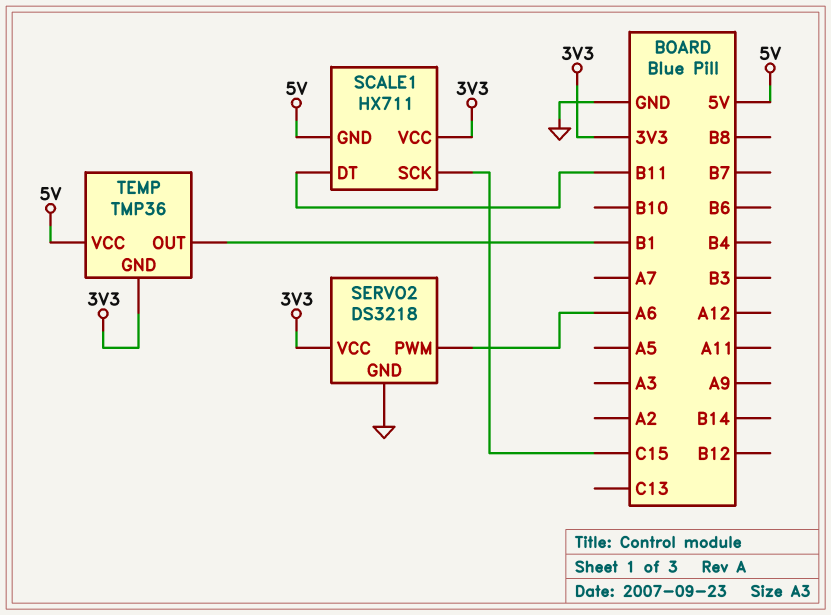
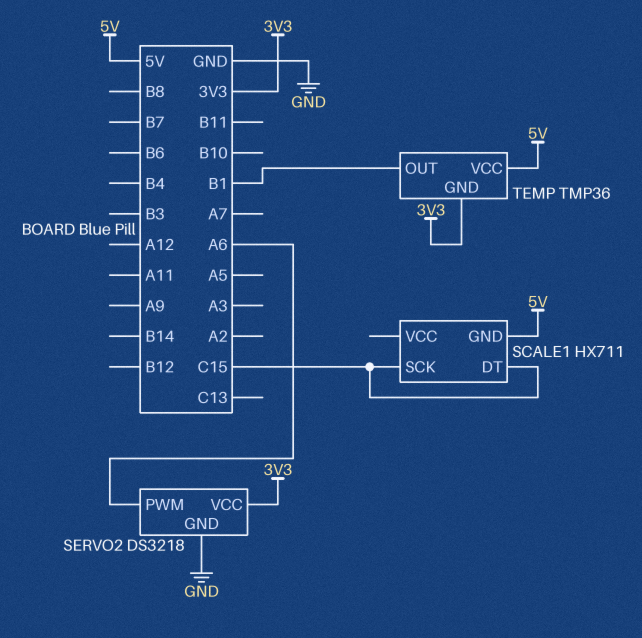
SCALE1 pin DT: B11 -> C15
SCALE1 pin VCC: 3V3 -> none

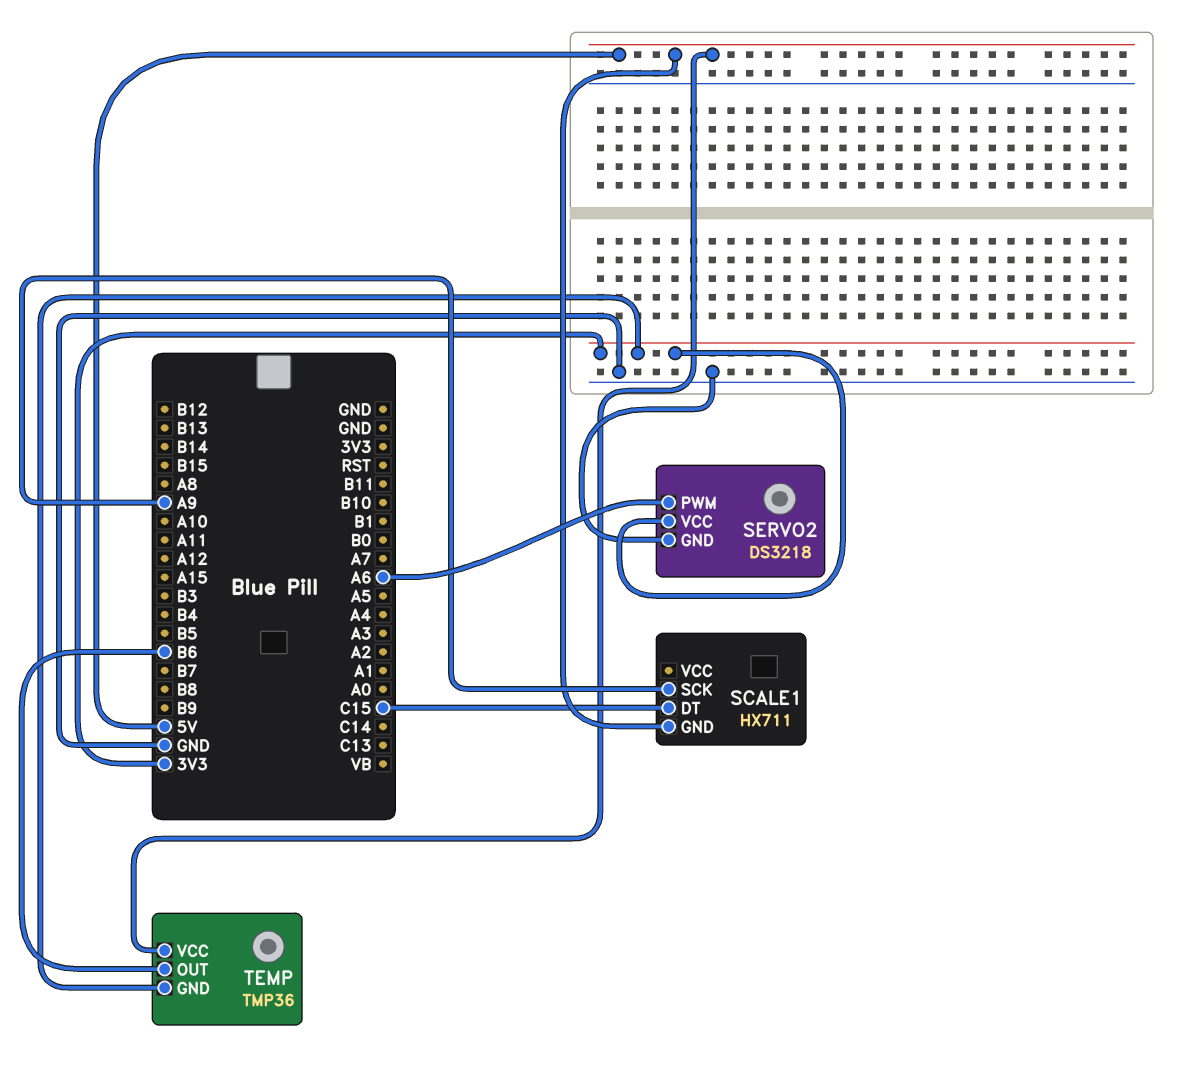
SCALE1 pin SCK: C15 -> A9
TEMP pin OUT: B1 -> B6

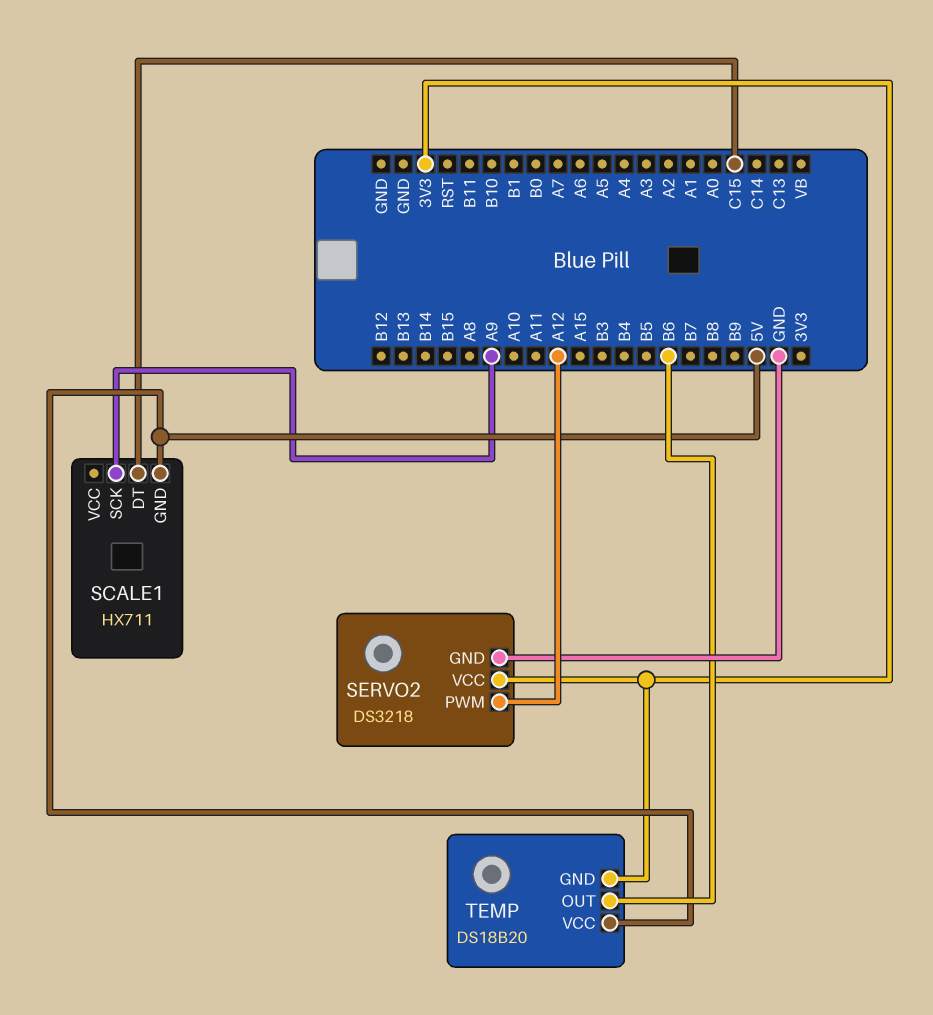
SERVO2 pin PWM: A6 -> A12
TEMP: TMP36 -> DS18B20

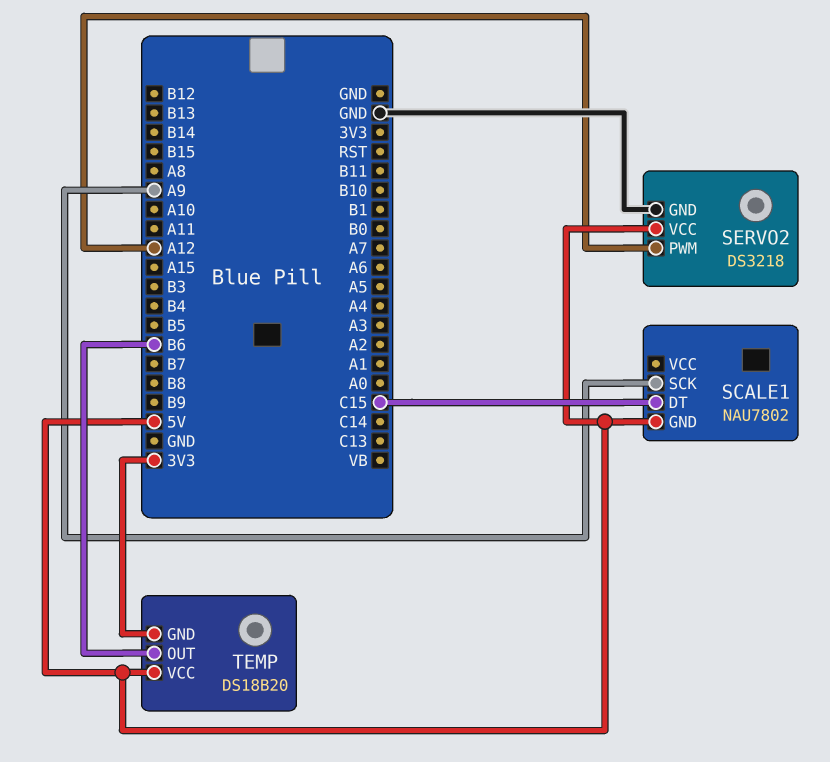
SCALE1: HX711 -> NAU7802
SERVO2 pin VCC: 3V3 -> 5V

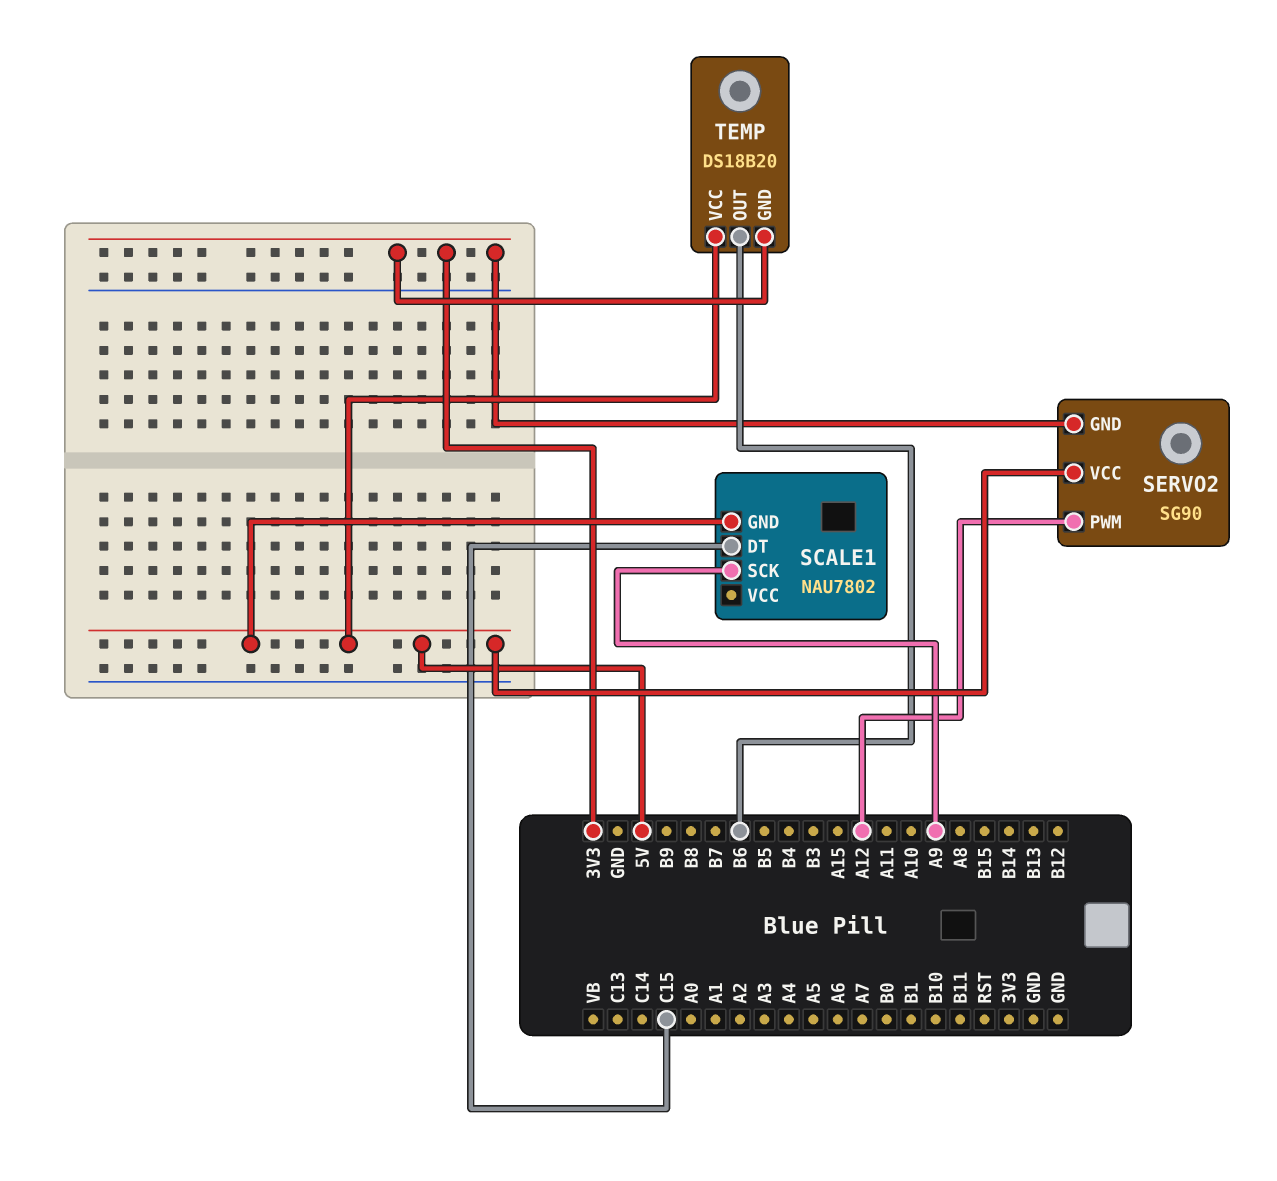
SERVO2: DS3218 -> SG90
SERVO2 pin GND: GND -> 3V3

